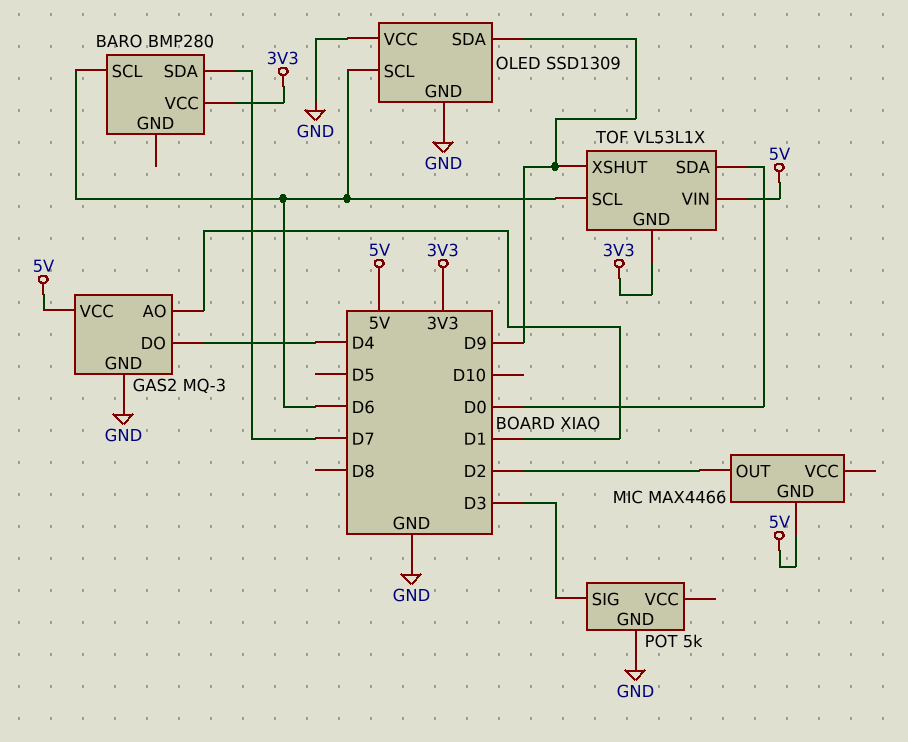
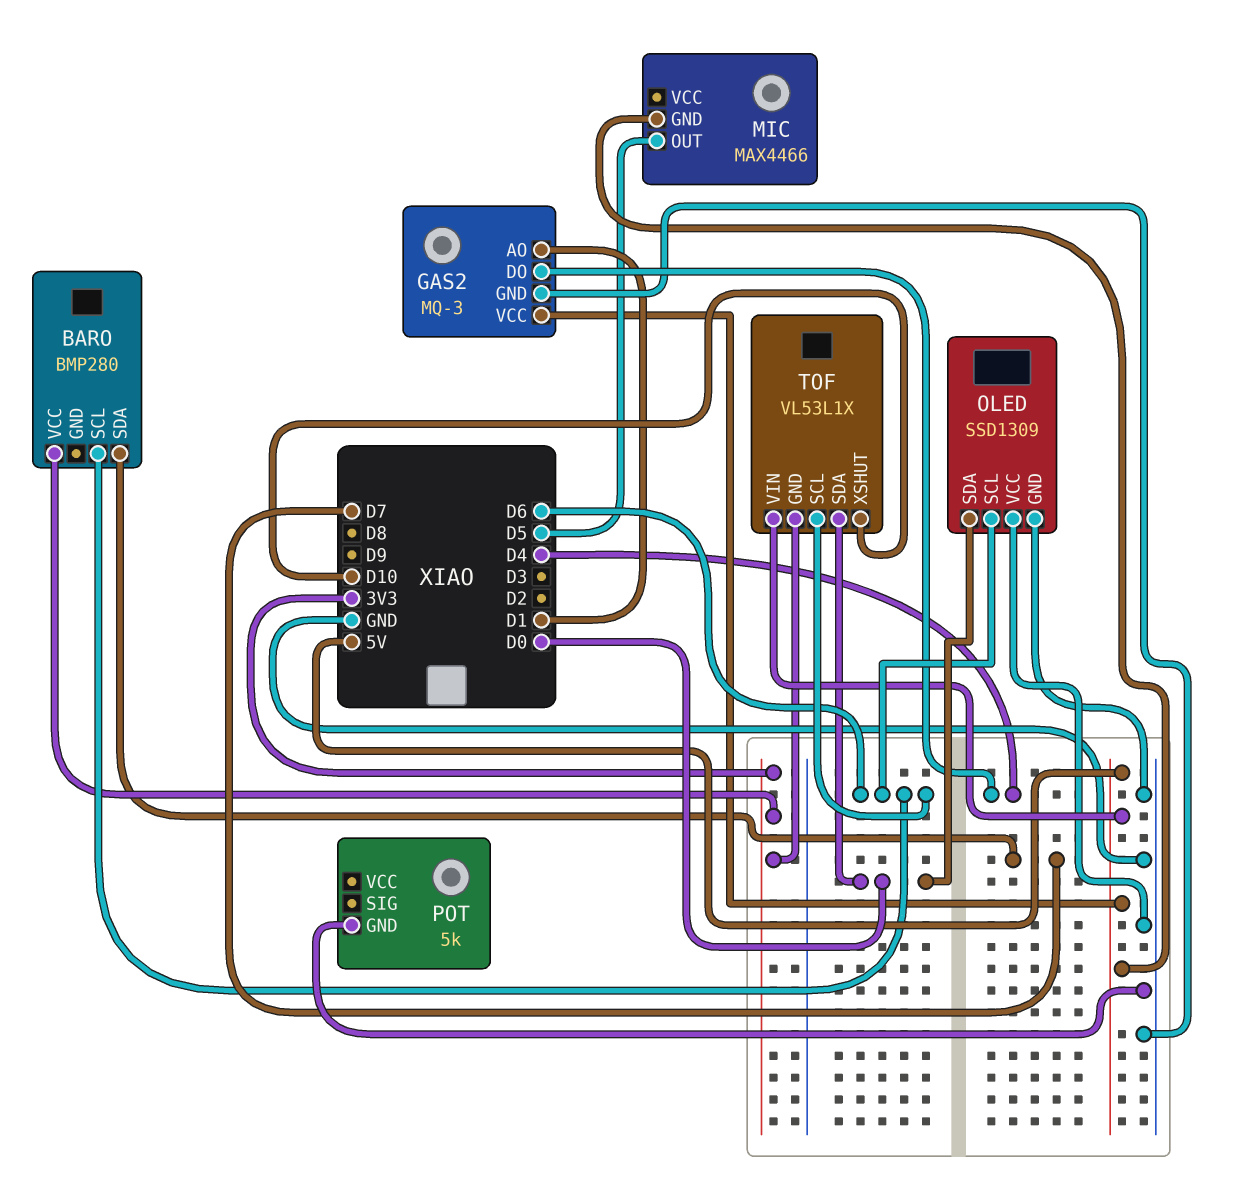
MIC pin OUT: D2 -> D5
OLED pin SDA: D9 -> D0
POT pin SIG: D3 -> none
TOF pin XSHUT: D9 -> D10

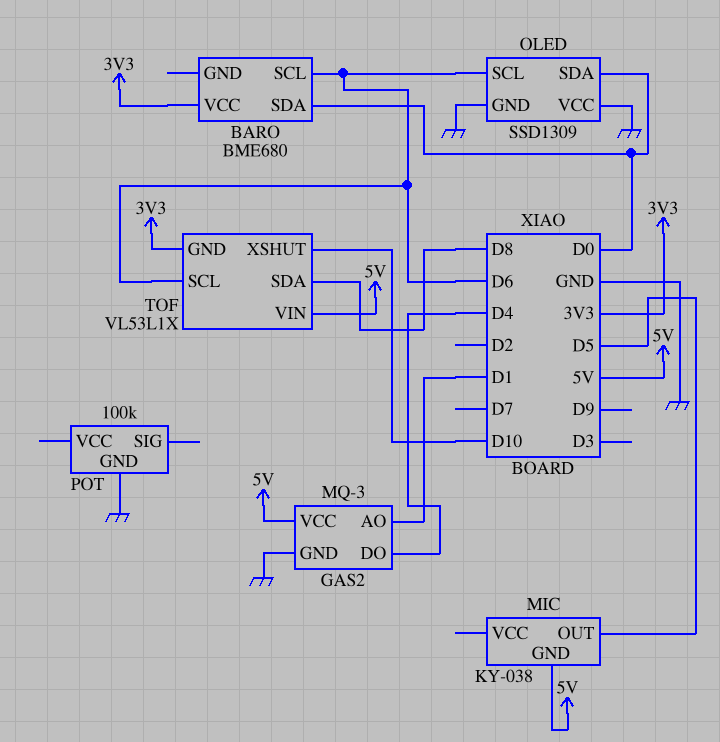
BARO: BMP280 -> BME680
BARO pin SDA: D7 -> D0
MIC: MAX4466 -> KY-038
POT: 5k -> 100k
TOF pin SDA: D0 -> D8

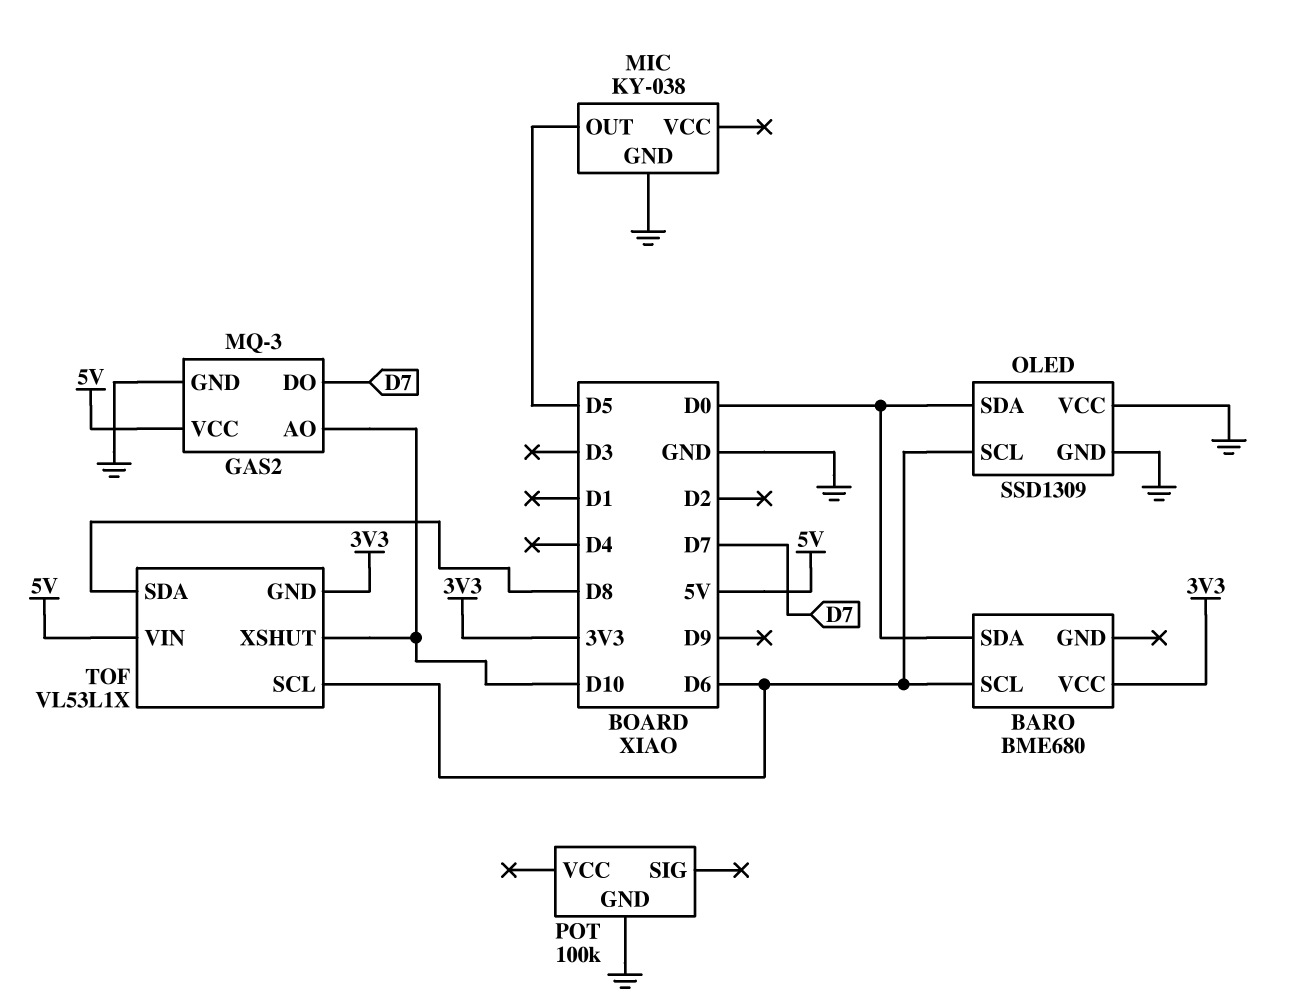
GAS2 pin AO: D1 -> D10
GAS2 pin DO: D4 -> D7
MIC pin GND: 5V -> GND

